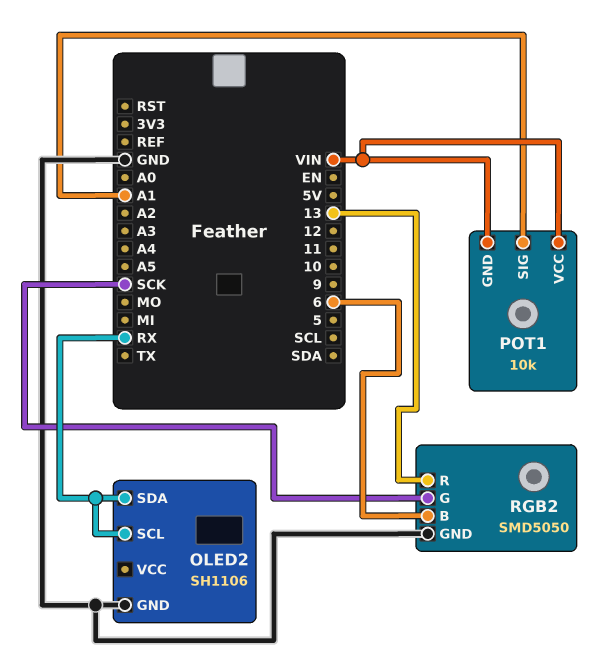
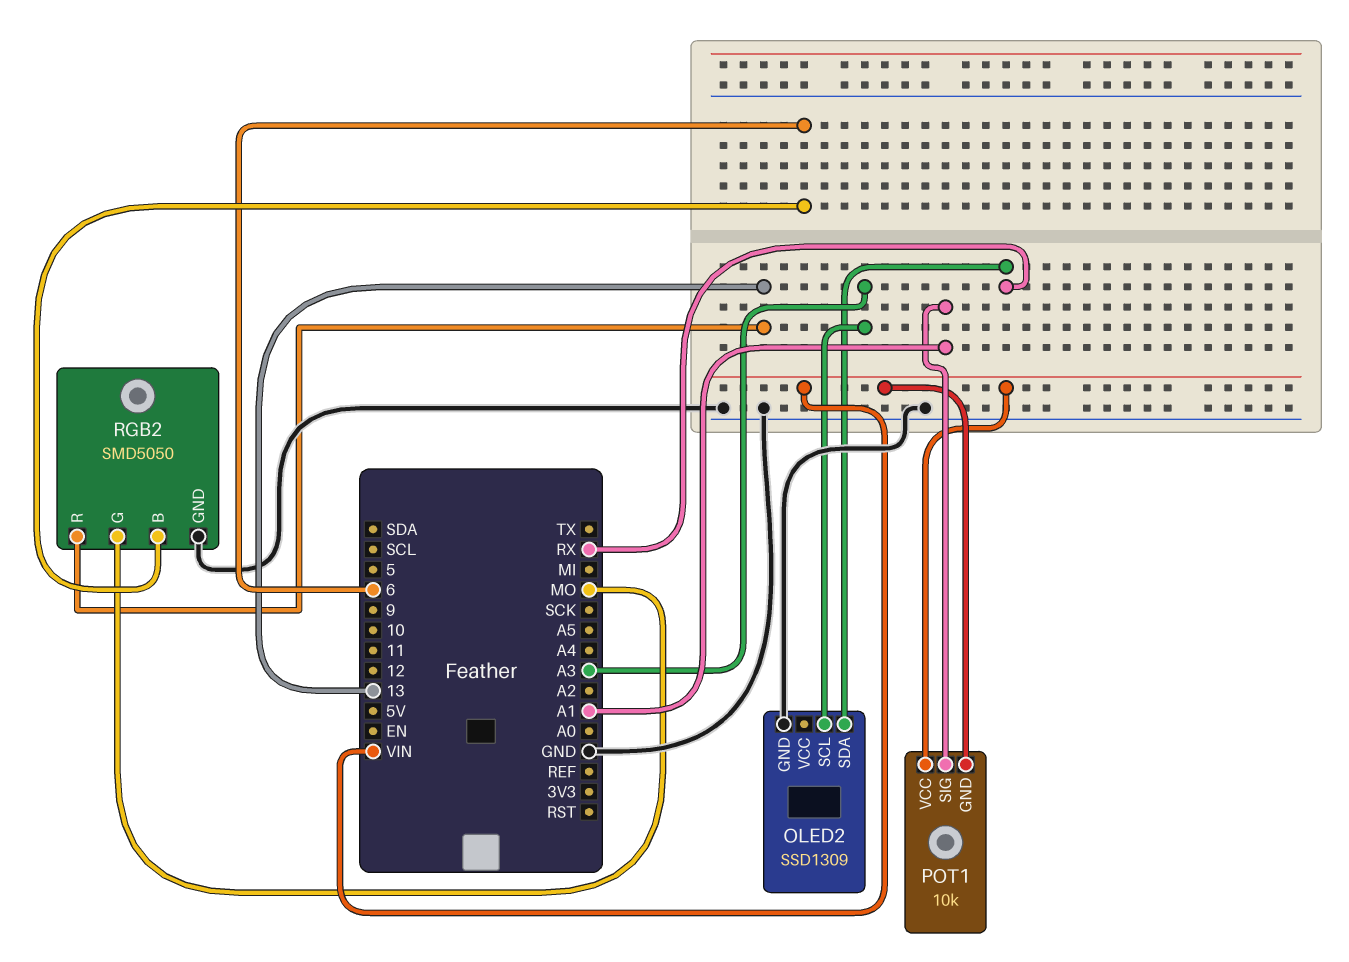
OLED2: SH1106 -> SSD1309
OLED2 pin SCL: RX -> A3
RGB2 pin G: SCK -> MO

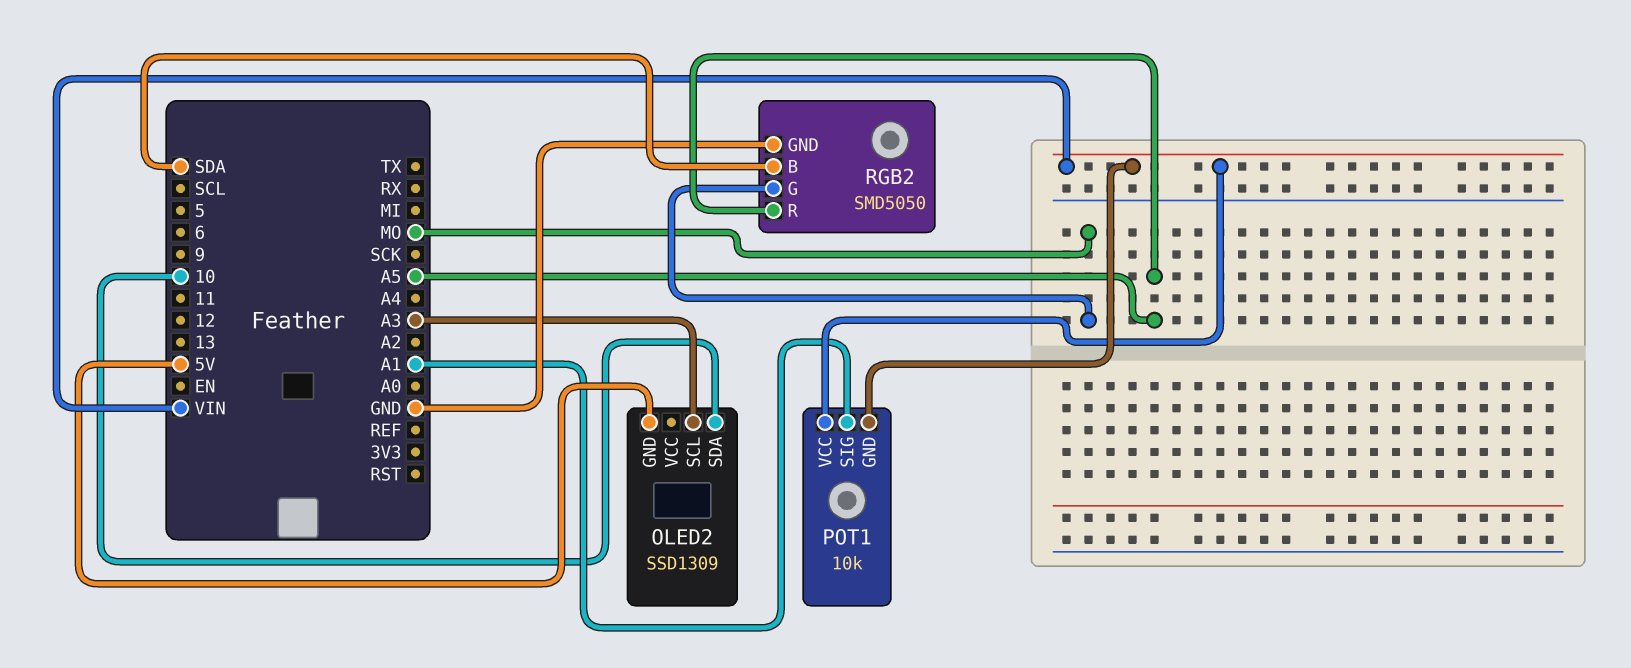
OLED2 pin GND: GND -> 5V
OLED2 pin SDA: RX -> 10
RGB2 pin B: 6 -> SDA
RGB2 pin R: 13 -> A5

